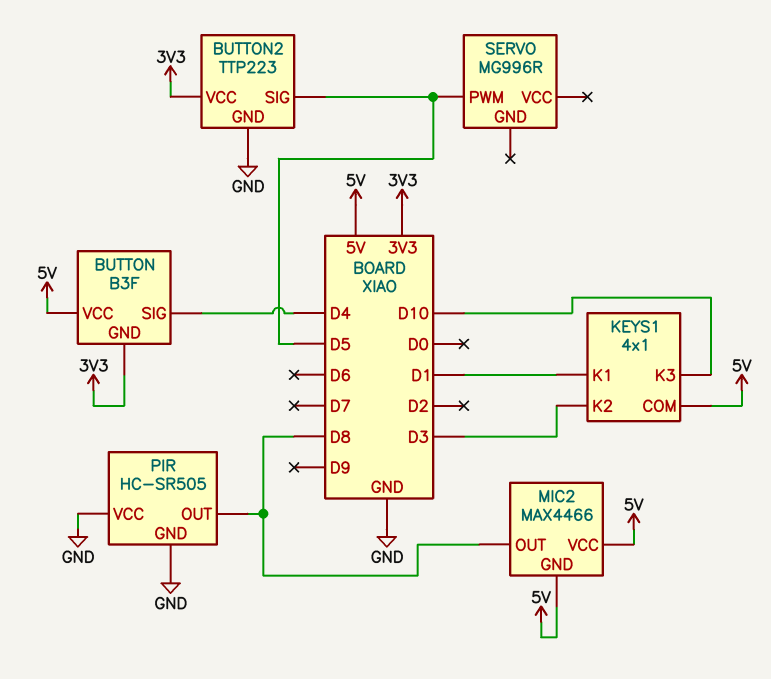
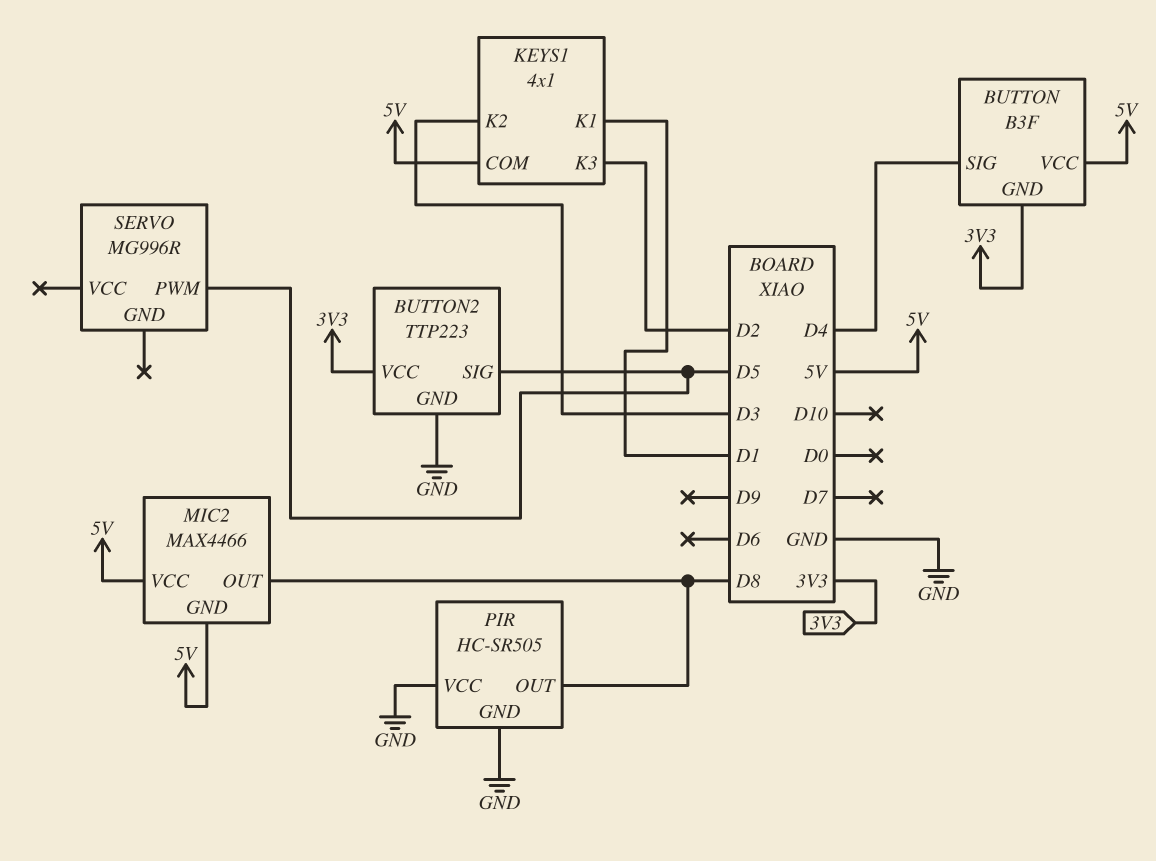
KEYS1 pin K3: D10 -> D2

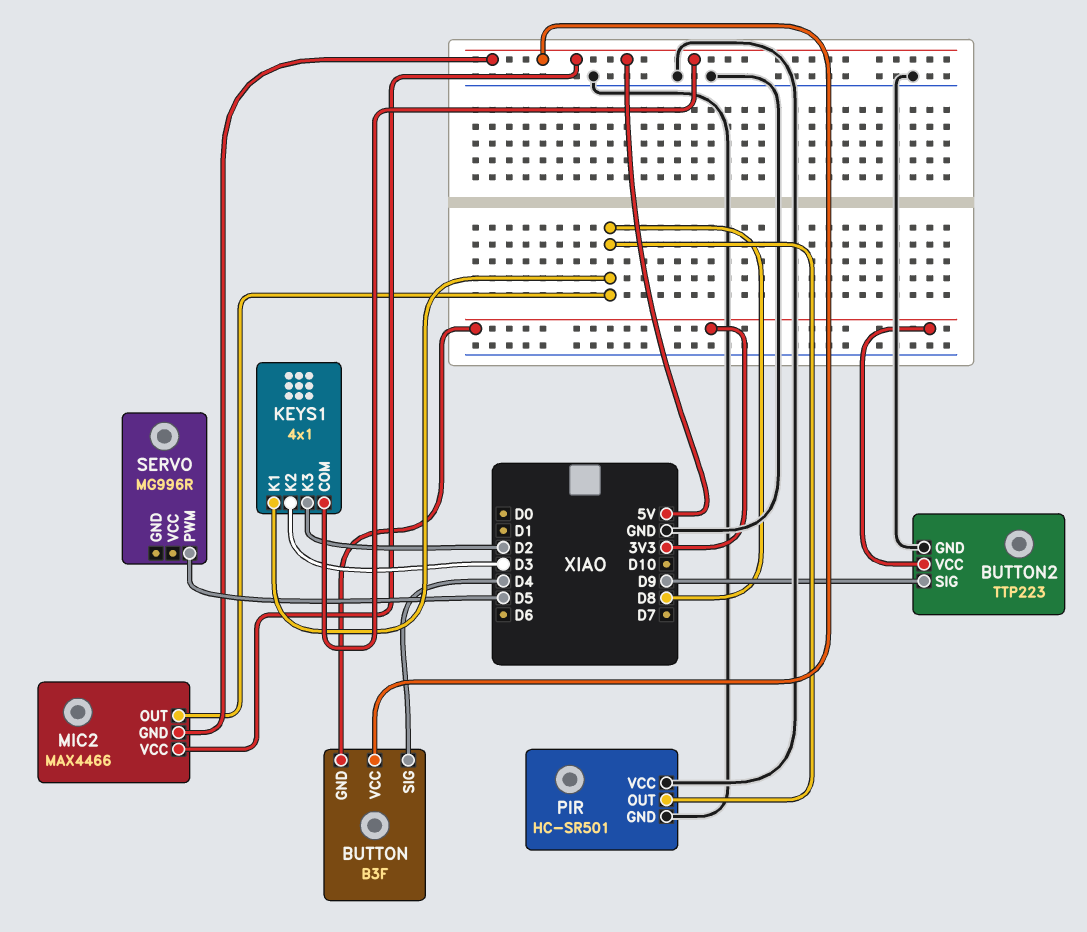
BUTTON2 pin SIG: D5 -> D9
KEYS1 pin K1: D1 -> D8
PIR: HC-SR505 -> HC-SR501

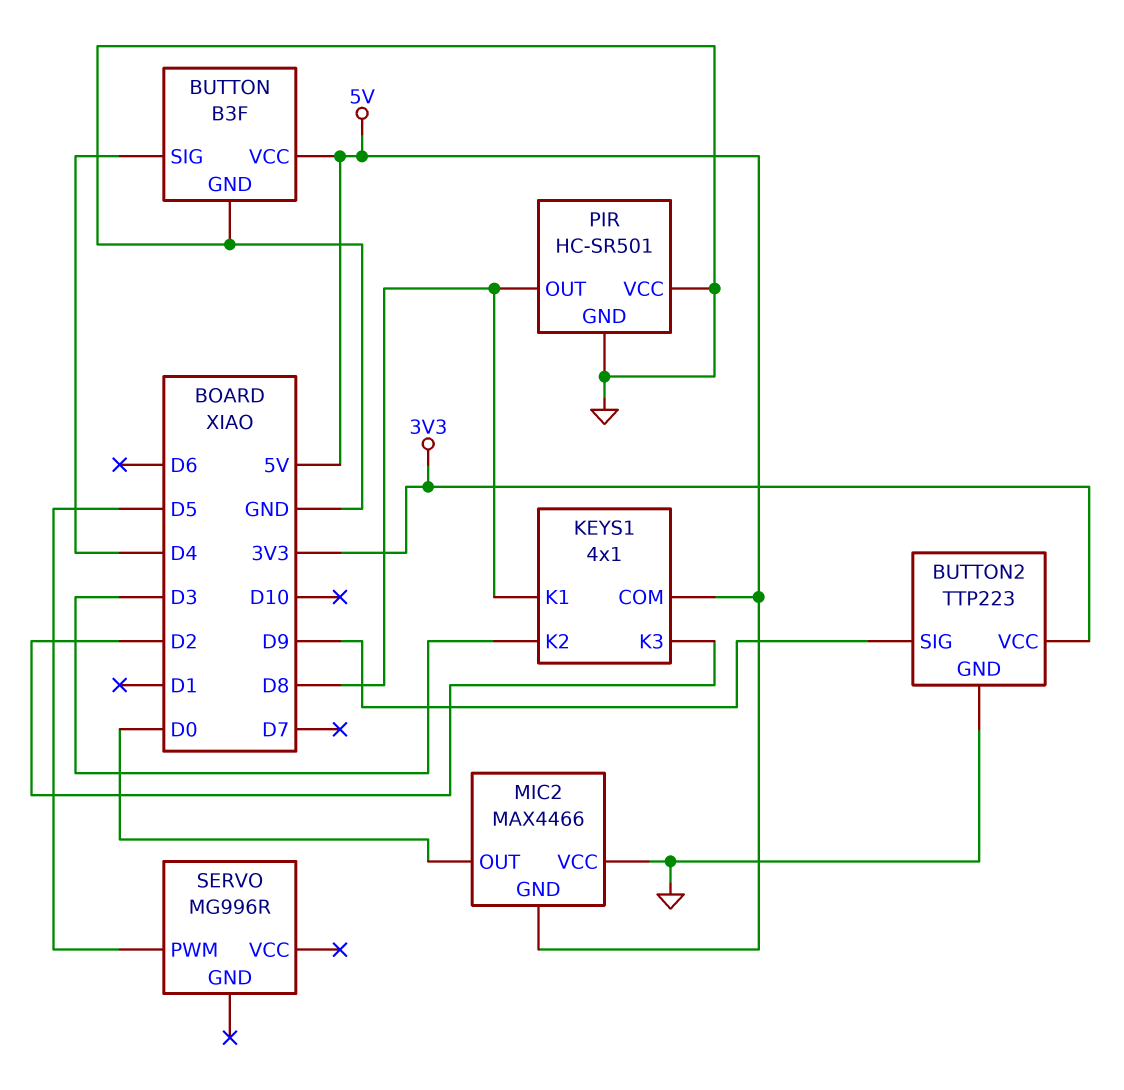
BUTTON pin GND: 3V3 -> GND
MIC2 pin OUT: D8 -> D0
MIC2 pin VCC: 5V -> GND

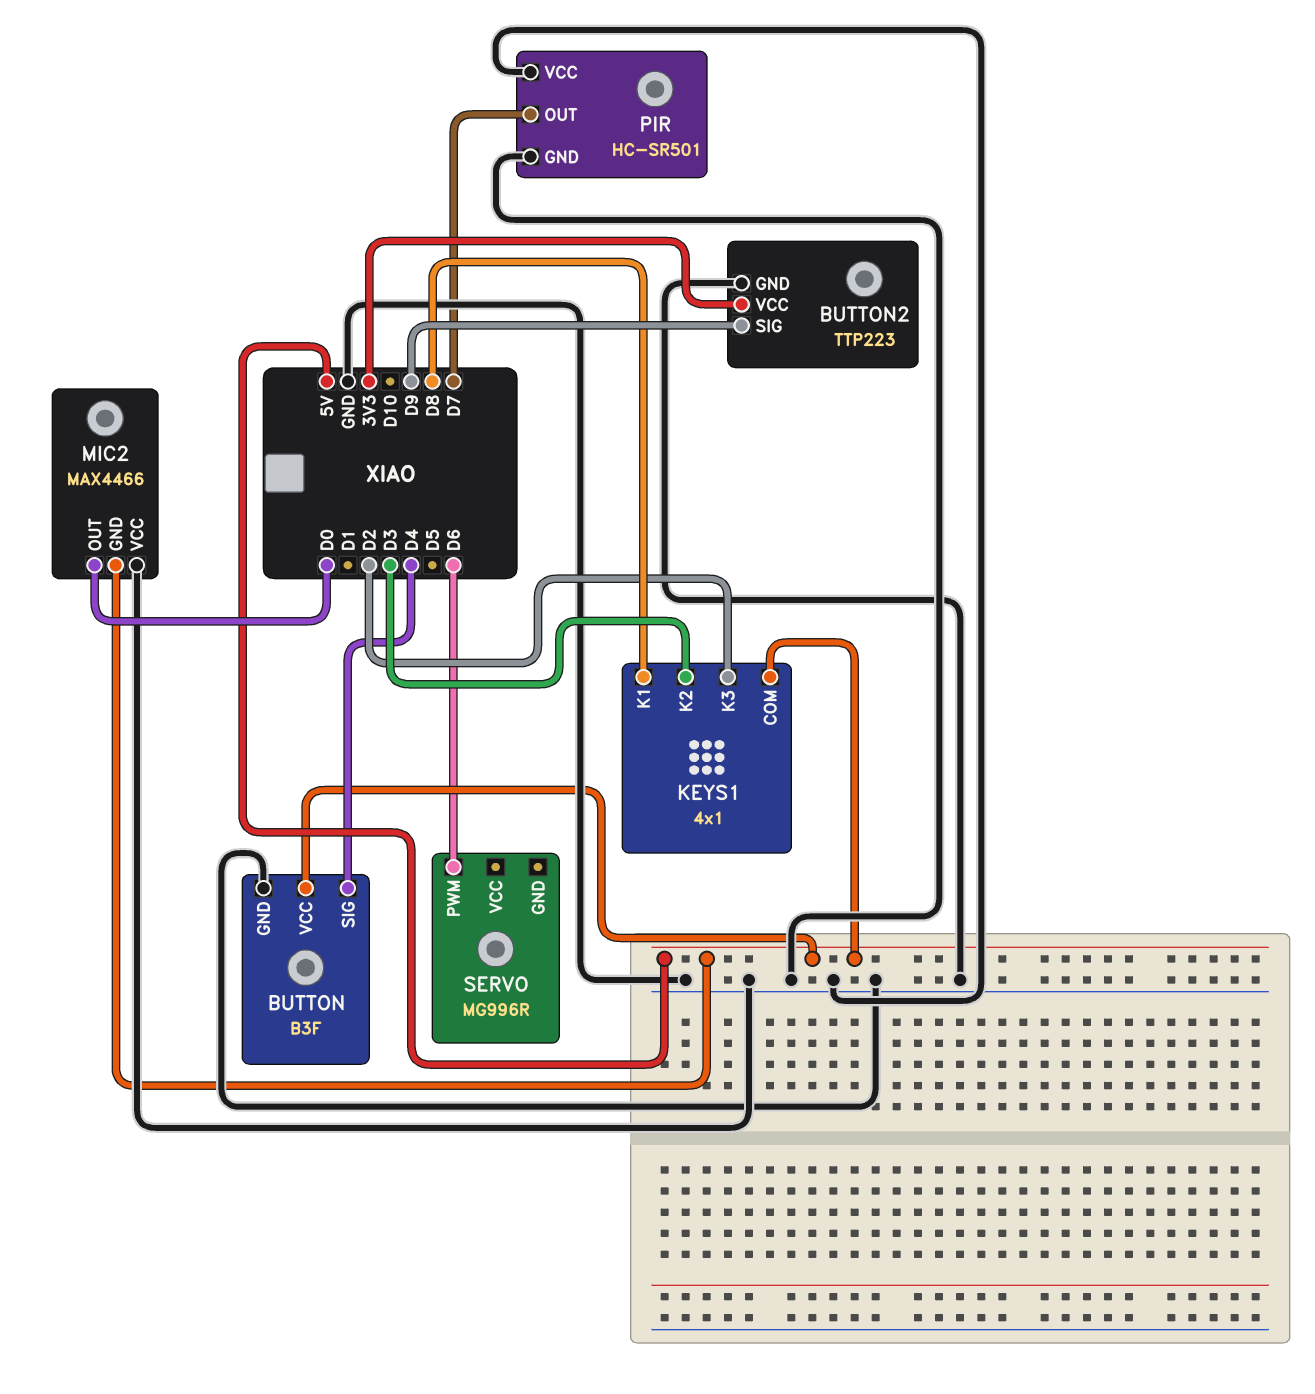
PIR pin OUT: D8 -> D7
SERVO pin PWM: D5 -> D6

